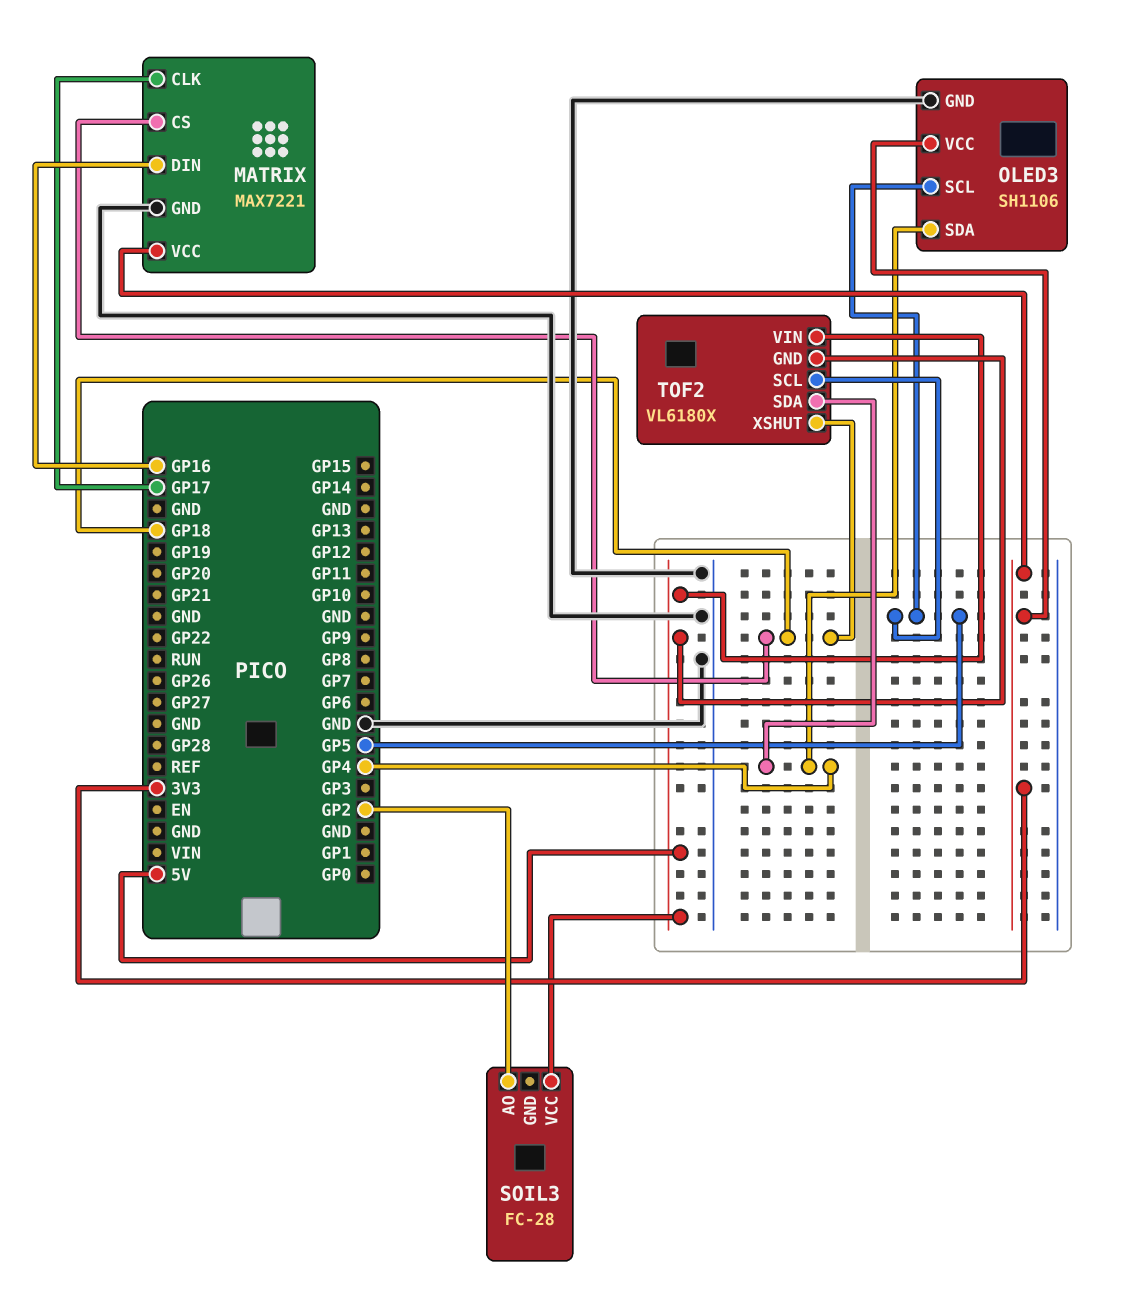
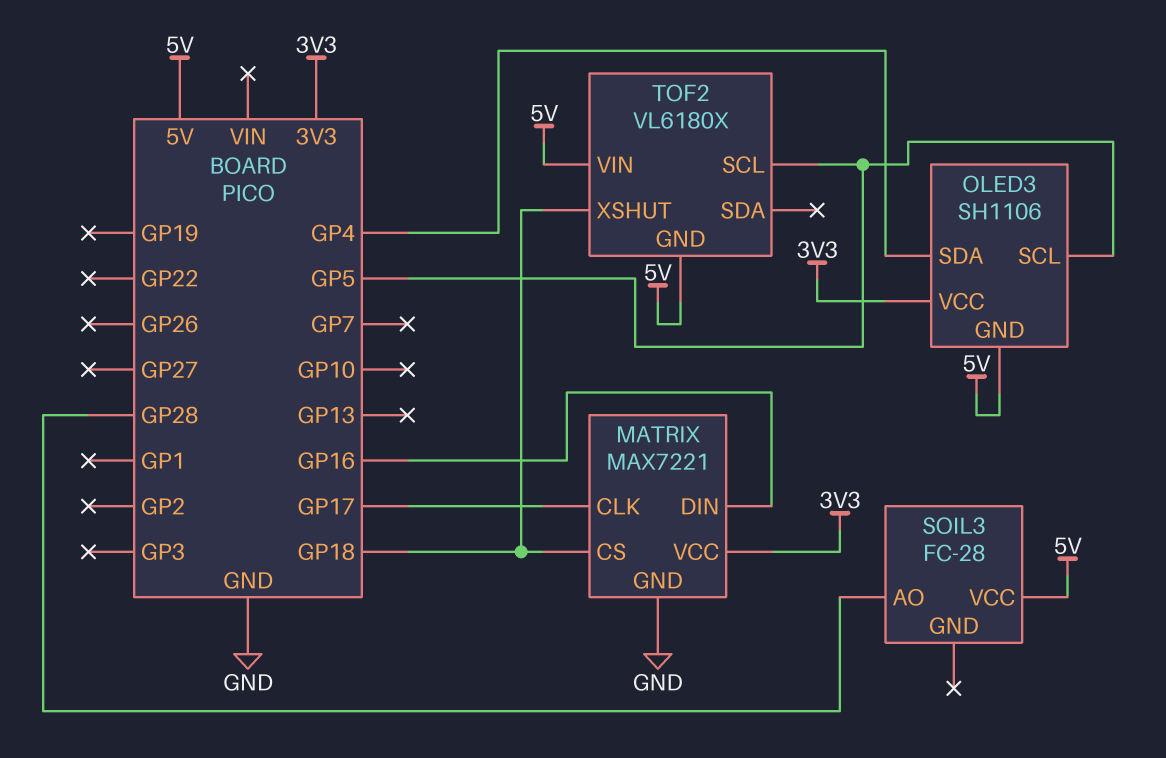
OLED3 pin GND: GND -> 5V
SOIL3 pin AO: GP2 -> GP28
TOF2 pin SDA: GP4 -> none

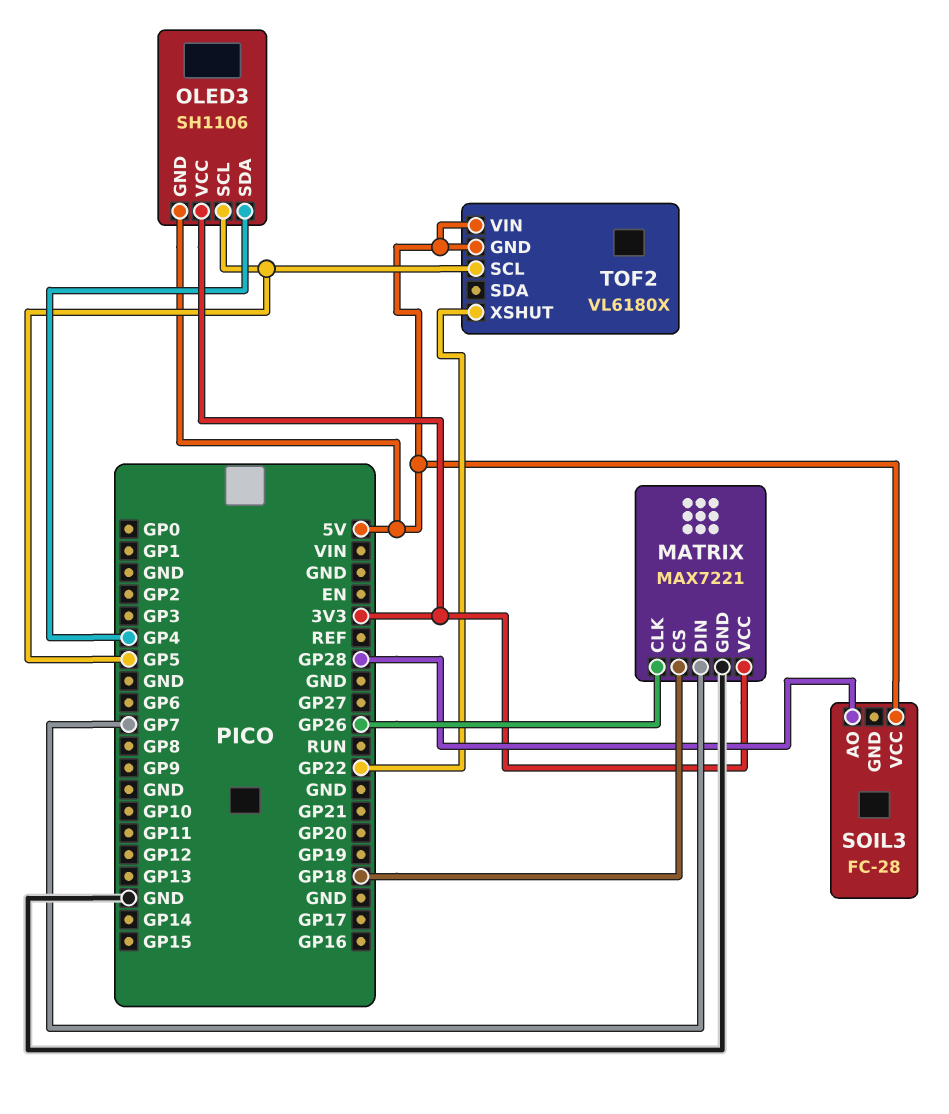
MATRIX pin CLK: GP17 -> GP26
MATRIX pin DIN: GP16 -> GP7
TOF2 pin XSHUT: GP18 -> GP22

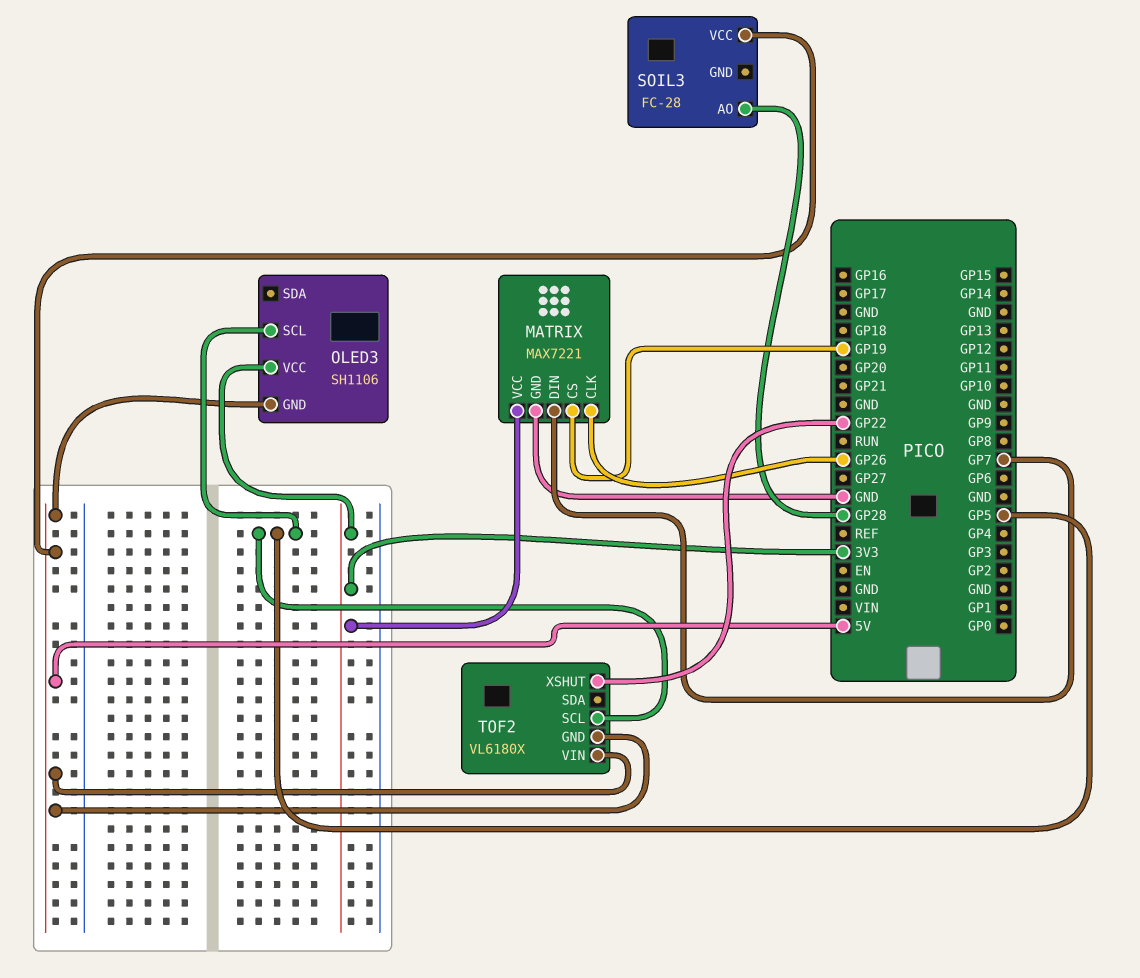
MATRIX pin CS: GP18 -> GP19
OLED3 pin SDA: GP4 -> none

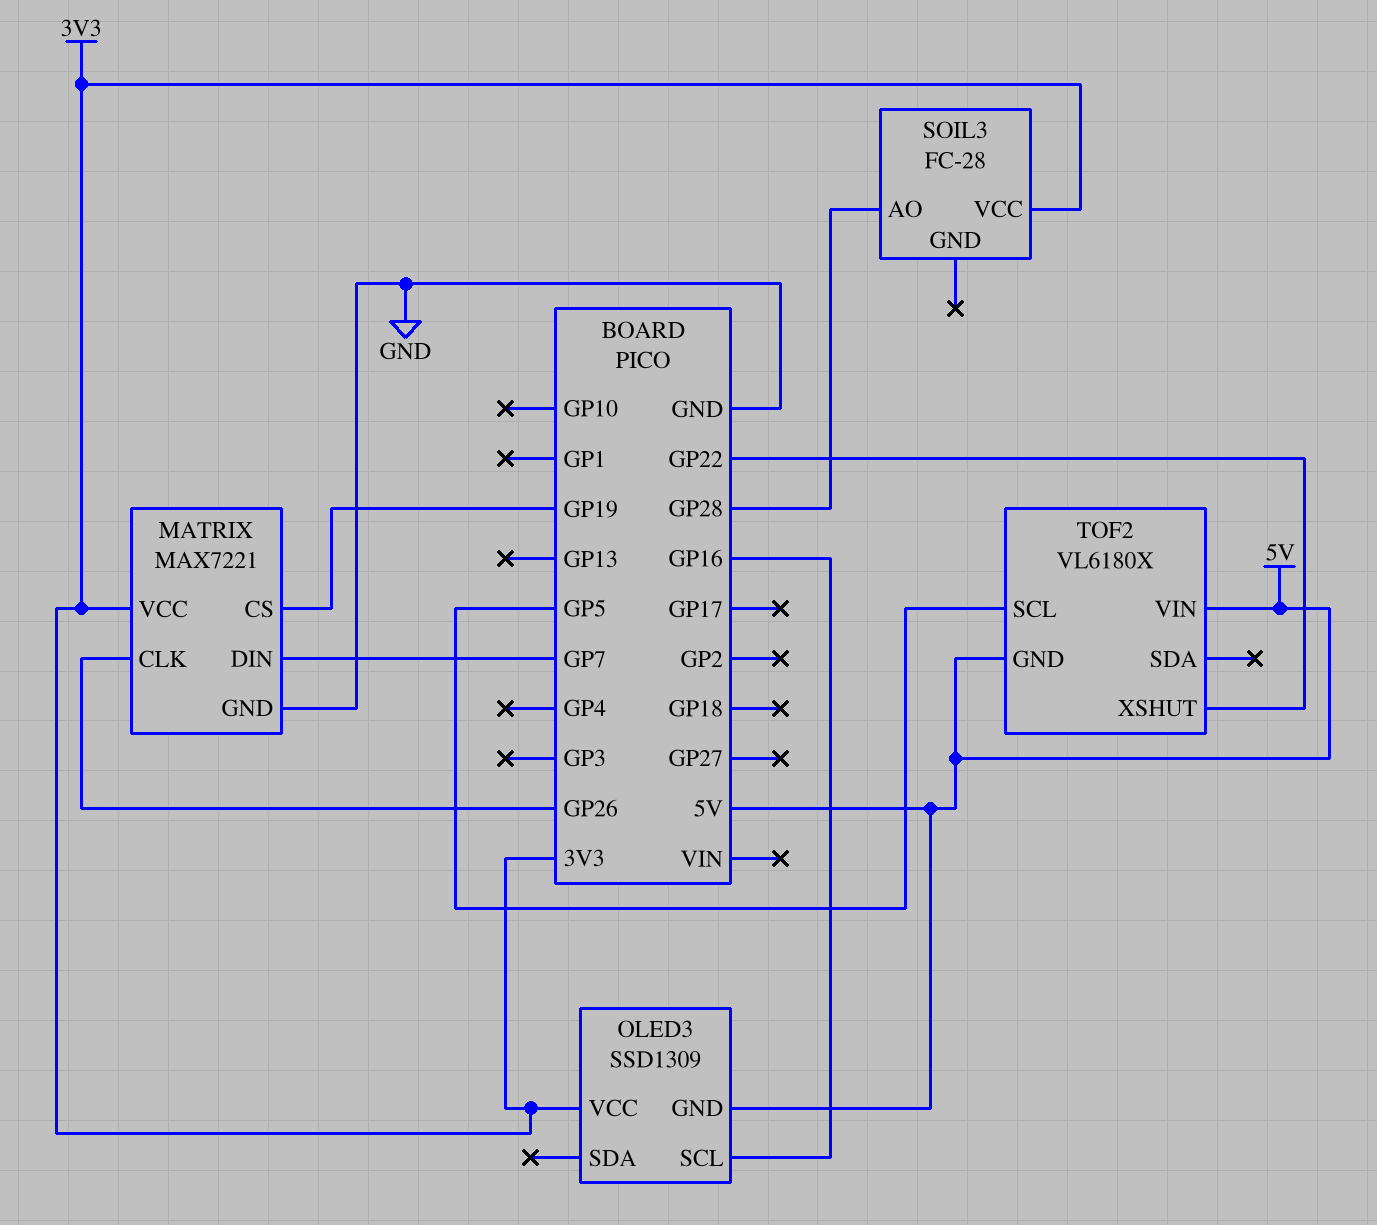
OLED3: SH1106 -> SSD1309
OLED3 pin SCL: GP5 -> GP16
SOIL3 pin VCC: 5V -> 3V3

